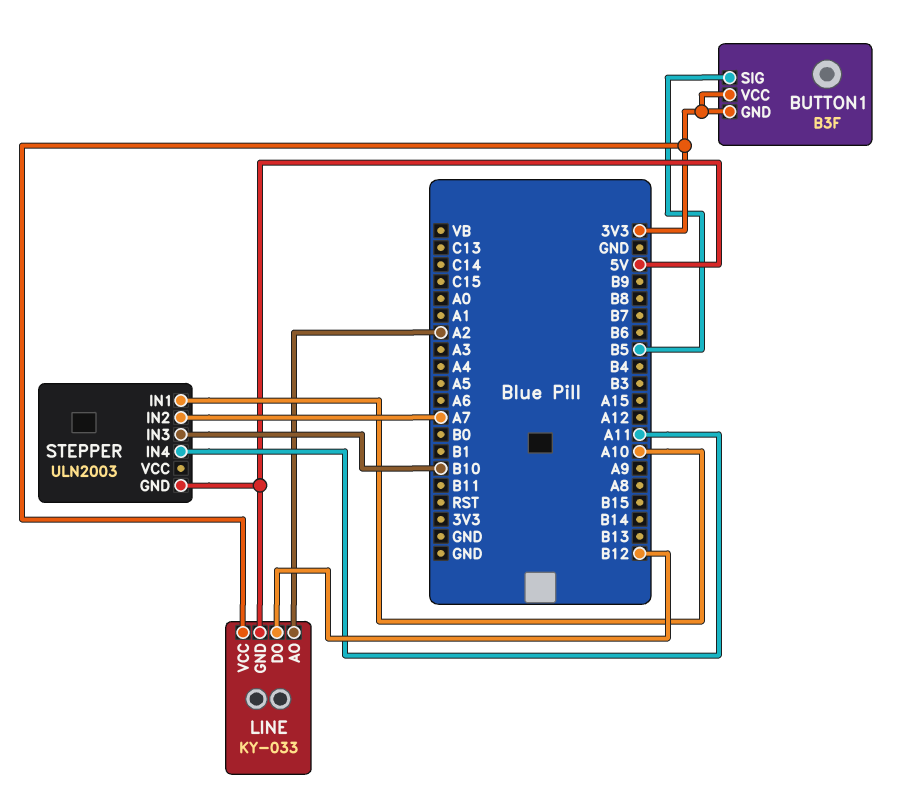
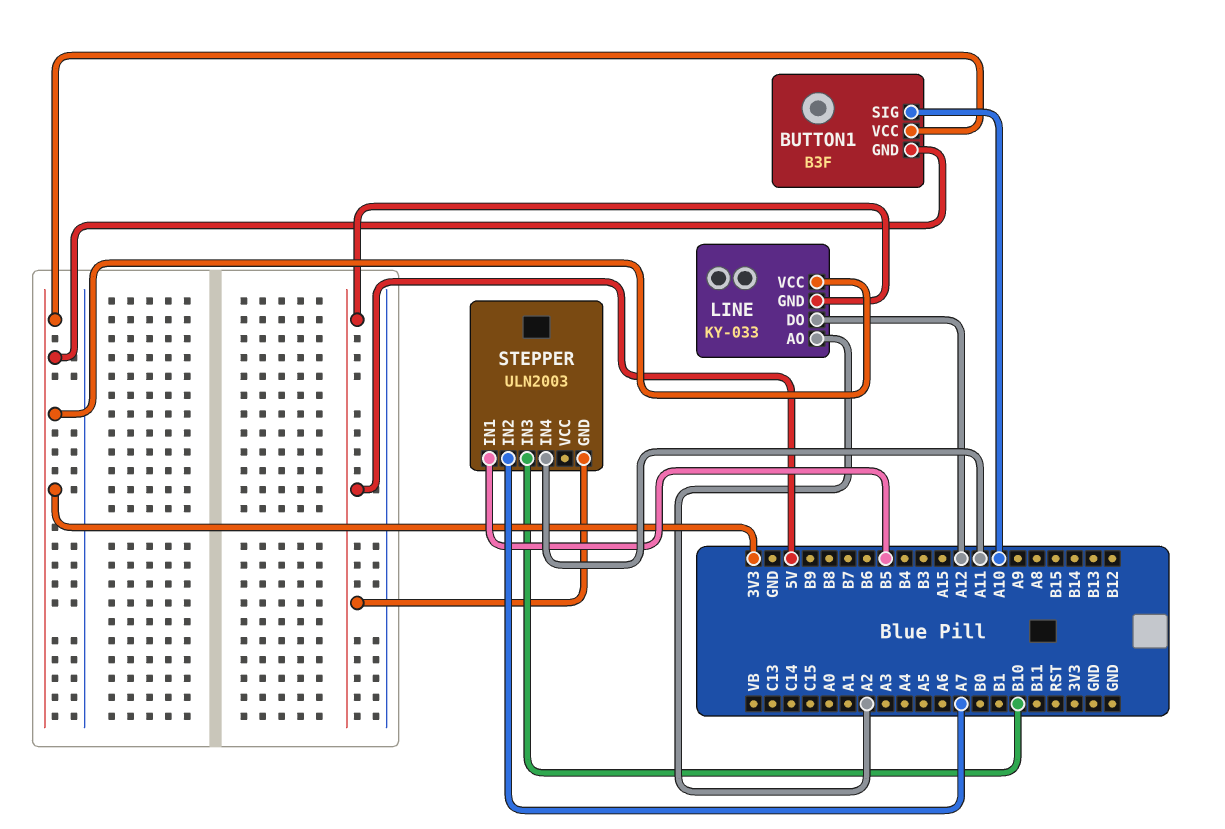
BUTTON1 pin SIG: B5 -> A10
LINE pin DO: B12 -> A12
STEPPER pin IN1: A10 -> B5

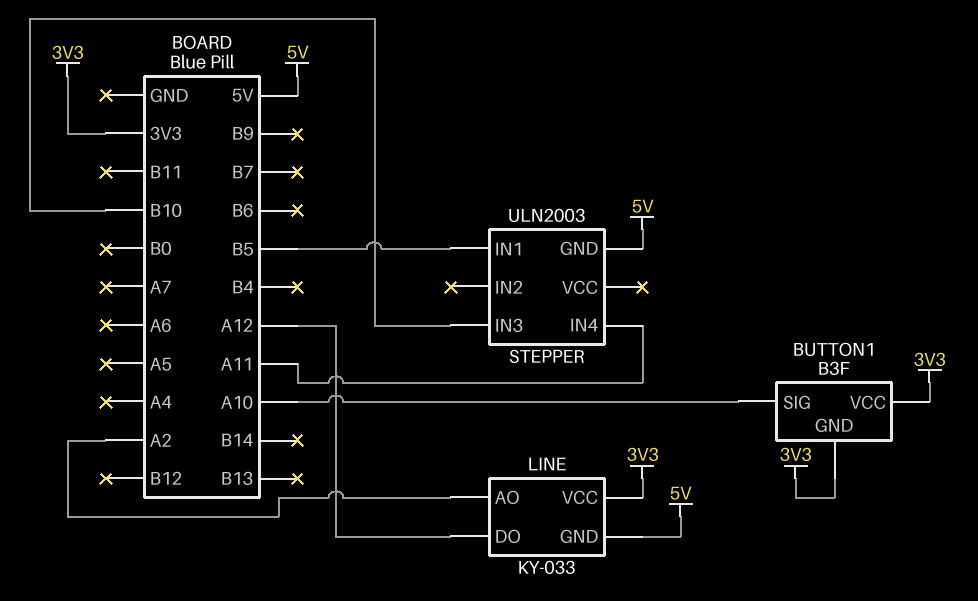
STEPPER pin IN2: A7 -> none

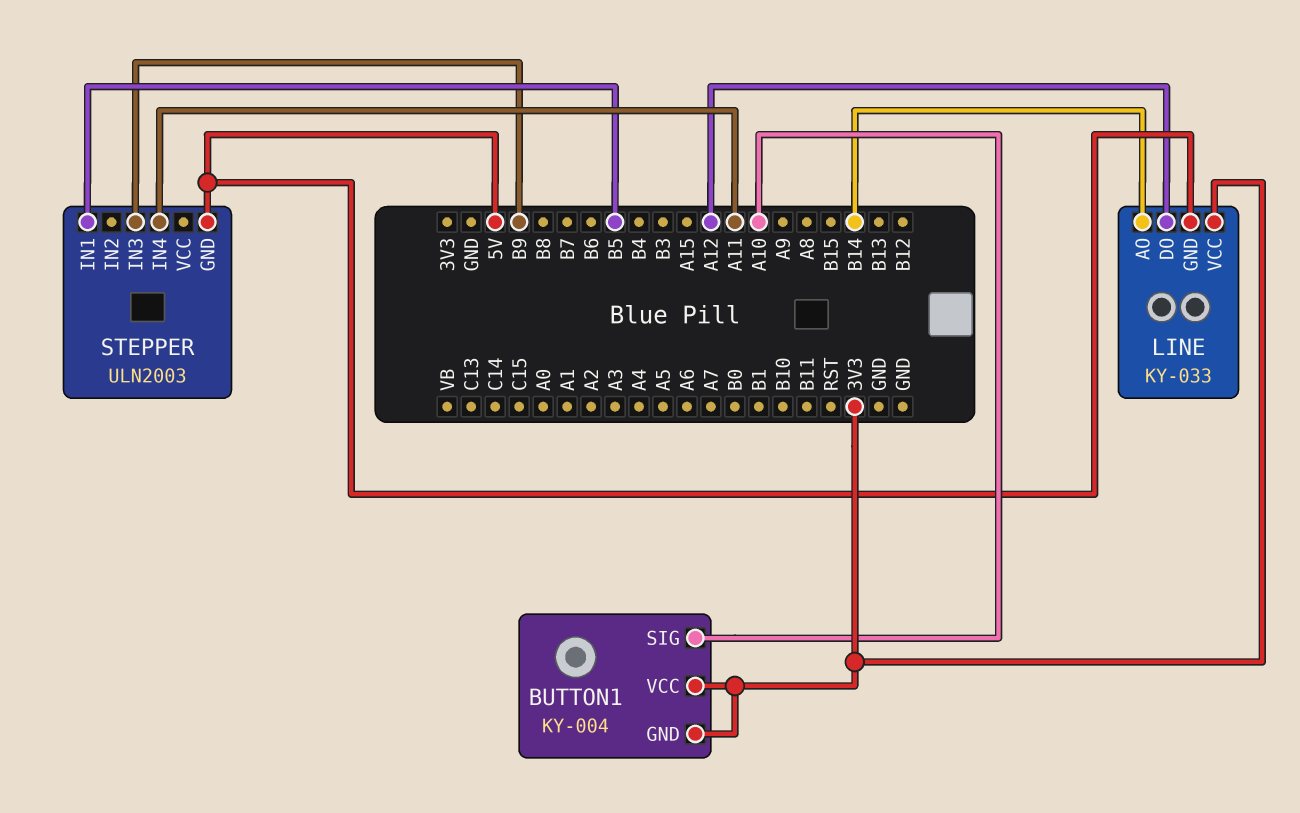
BUTTON1: B3F -> KY-004
LINE pin AO: A2 -> B14
STEPPER pin IN3: B10 -> B9

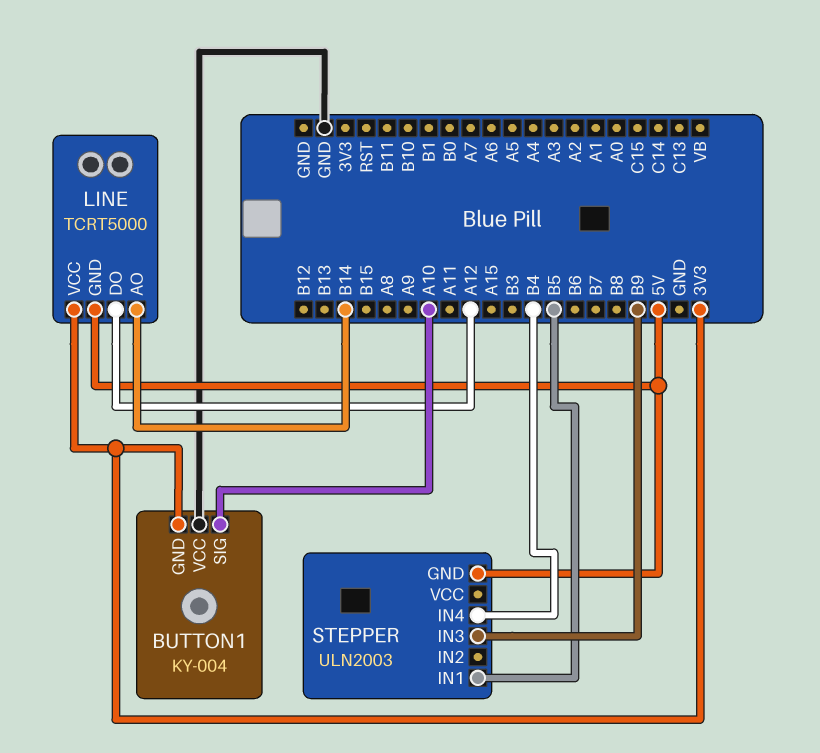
BUTTON1 pin VCC: 3V3 -> GND
LINE: KY-033 -> TCRT5000
STEPPER pin IN4: A11 -> B4

